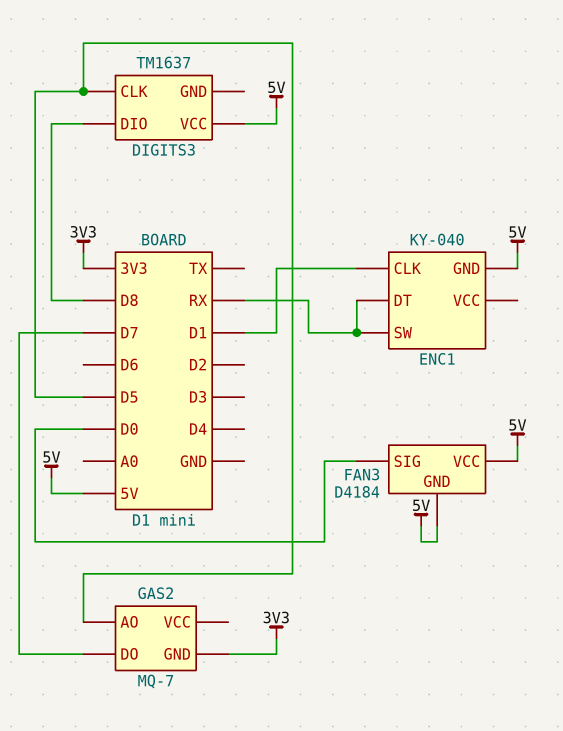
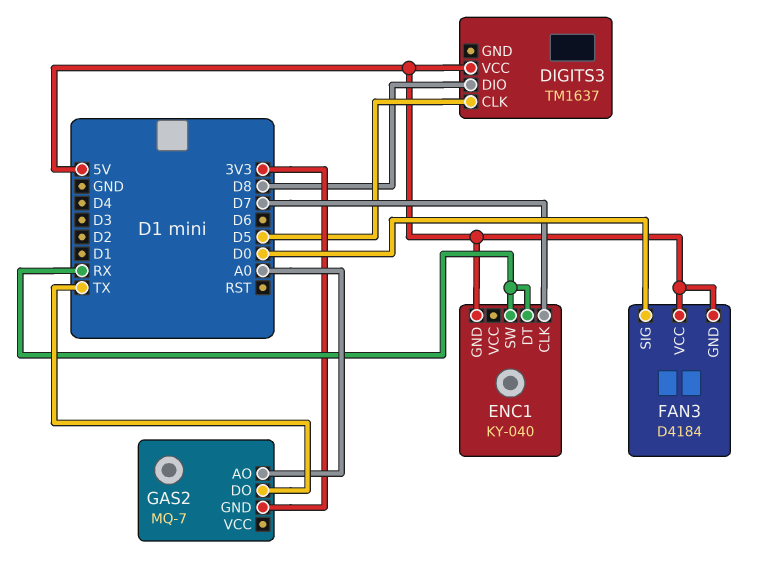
ENC1 pin CLK: D1 -> D7
GAS2 pin AO: D5 -> A0
GAS2 pin DO: D7 -> TX

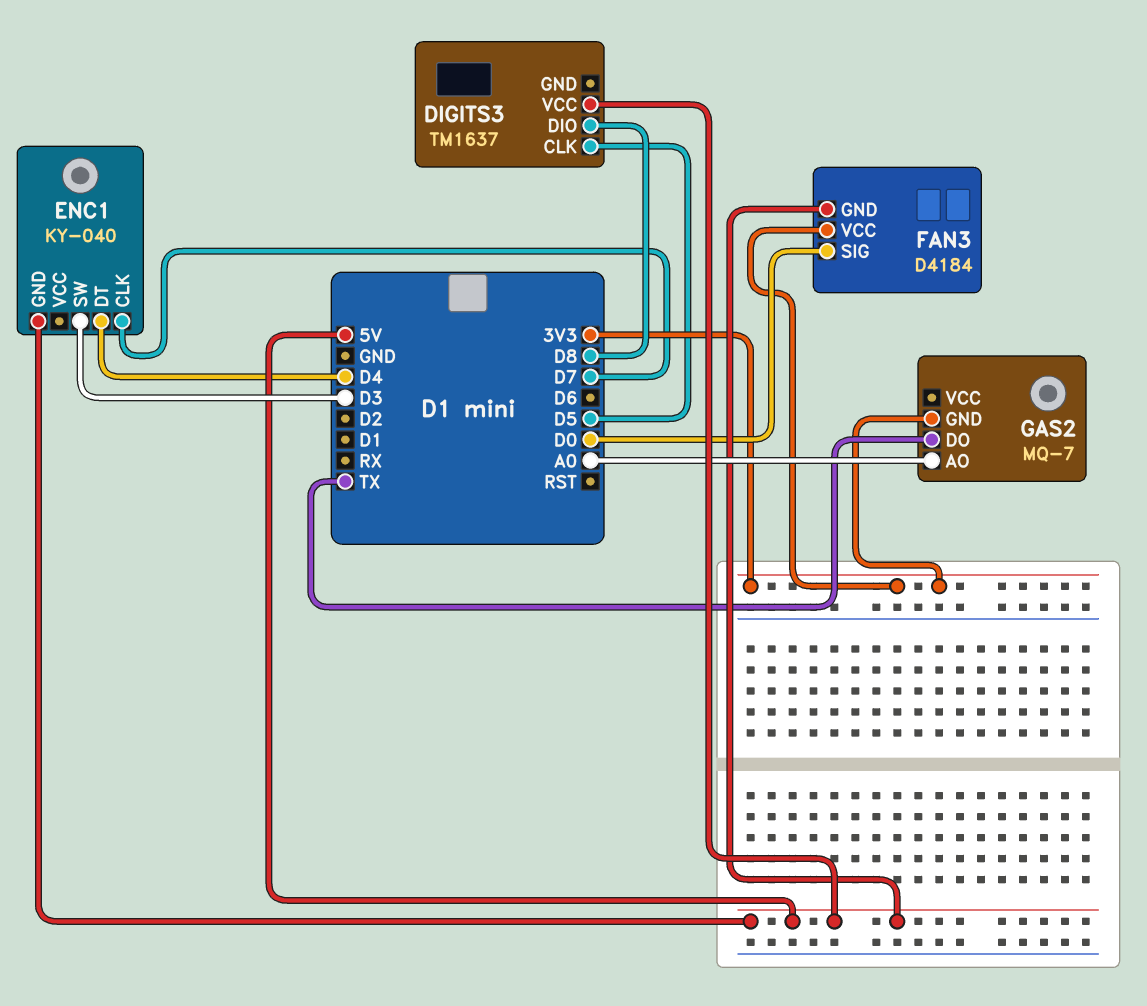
ENC1 pin DT: RX -> D4
ENC1 pin SW: RX -> D3
FAN3 pin VCC: 5V -> 3V3

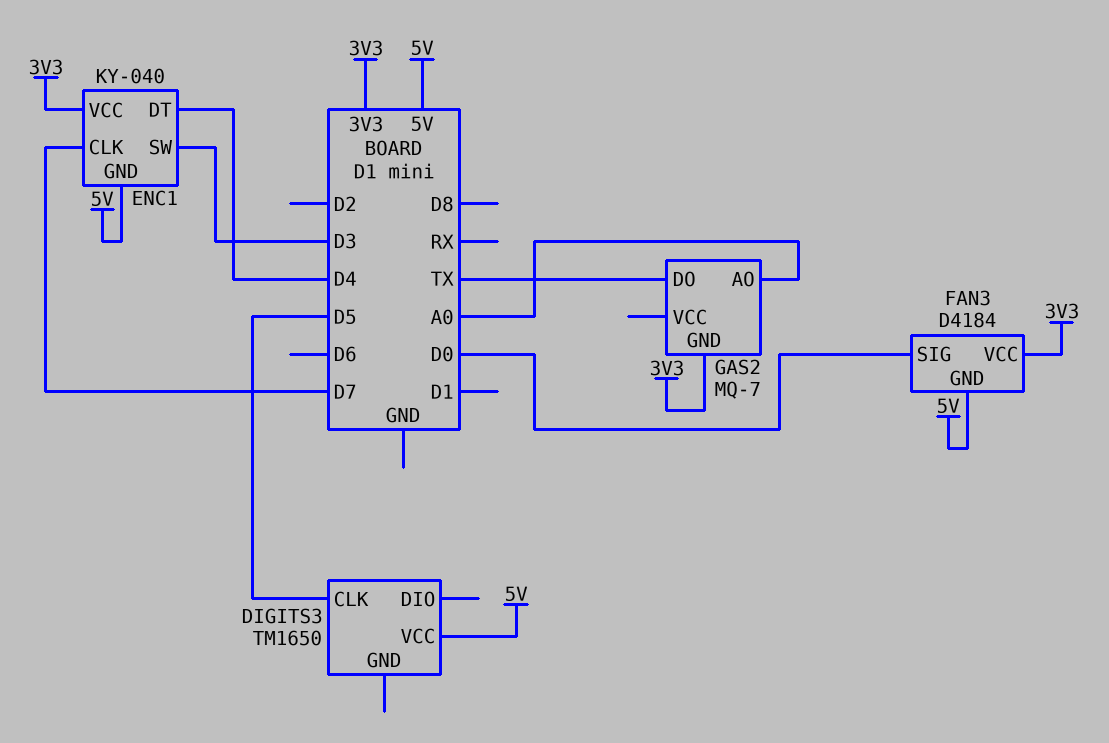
DIGITS3: TM1637 -> TM1650
DIGITS3 pin DIO: D8 -> none
ENC1 pin VCC: none -> 3V3

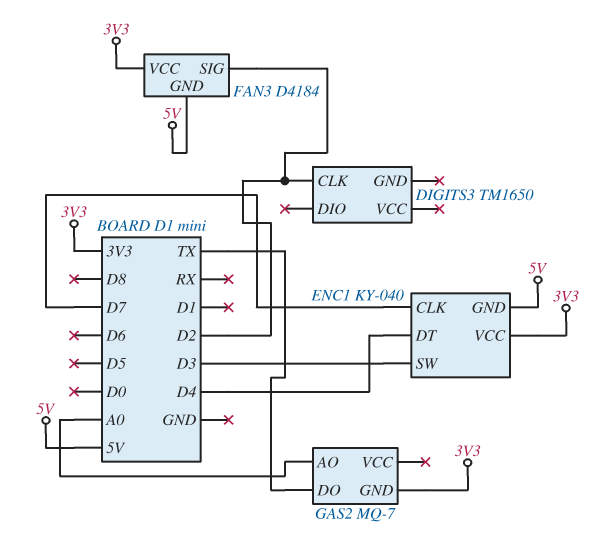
DIGITS3 pin CLK: D5 -> D2
DIGITS3 pin VCC: 5V -> none
FAN3 pin SIG: D0 -> D2

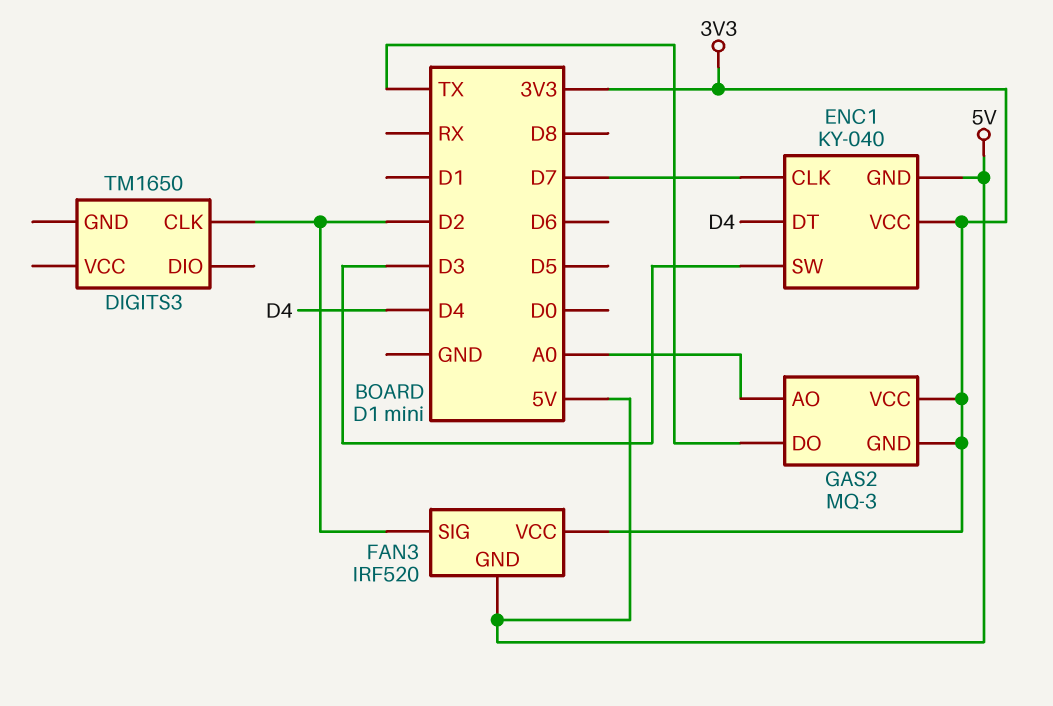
FAN3: D4184 -> IRF520
GAS2: MQ-7 -> MQ-3
GAS2 pin VCC: none -> 3V3

